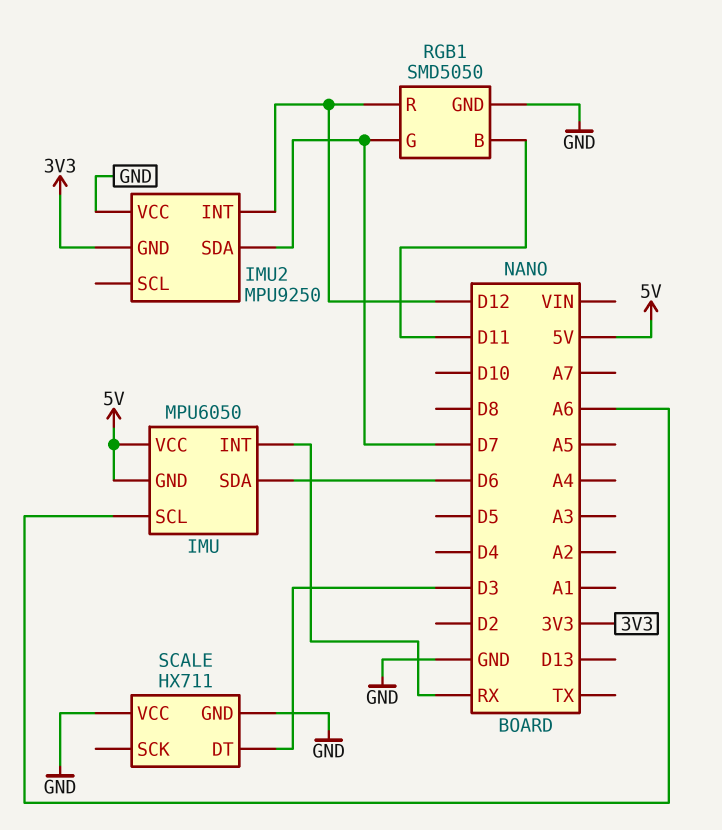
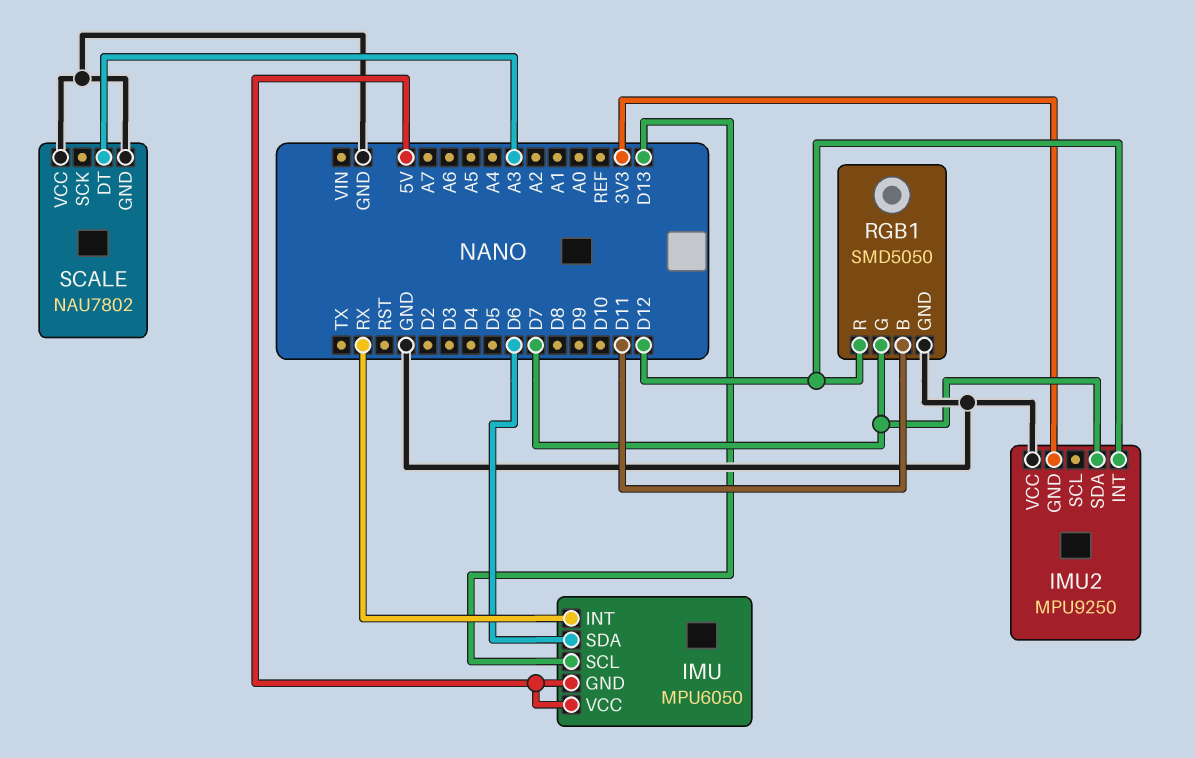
IMU pin SCL: A6 -> D13
SCALE: HX711 -> NAU7802
SCALE pin DT: D3 -> A3

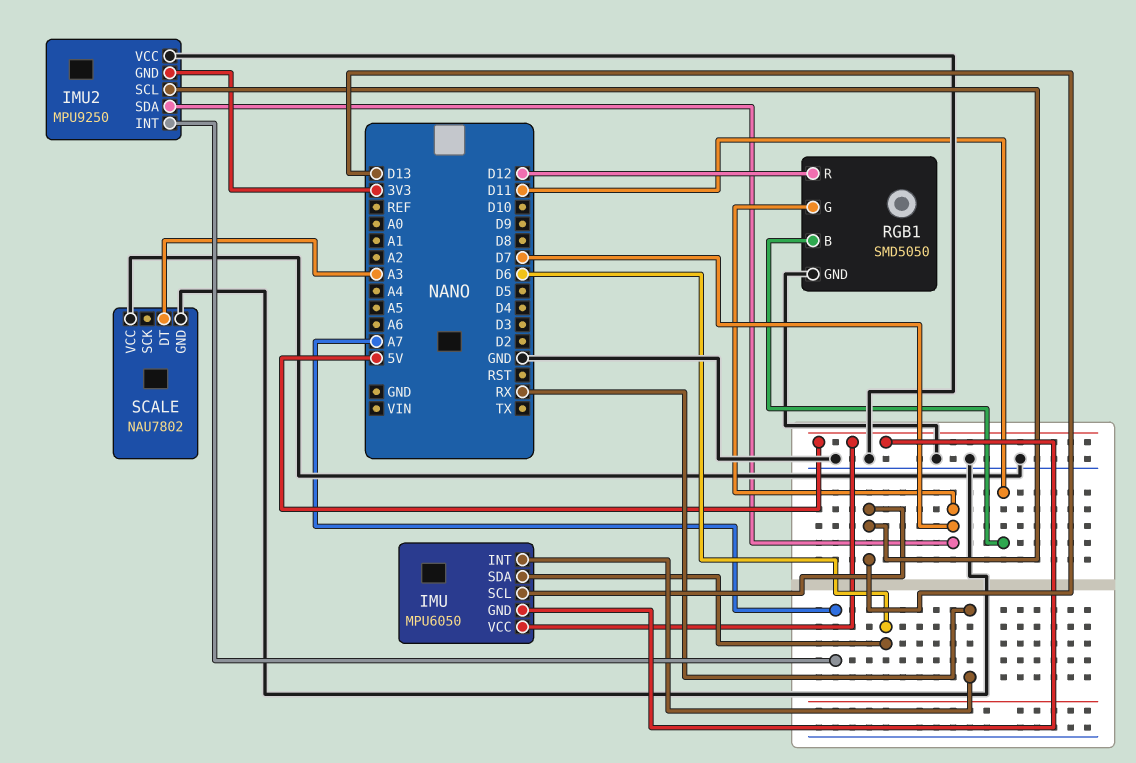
IMU2 pin INT: D12 -> A7
IMU2 pin SCL: none -> D13

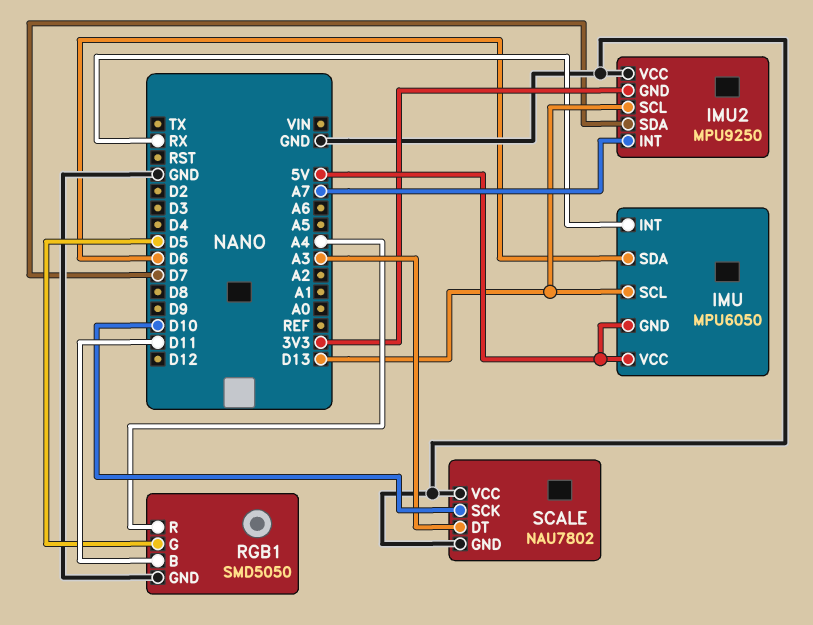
RGB1 pin G: D7 -> D5
RGB1 pin R: D12 -> A4
SCALE pin SCK: none -> D10

